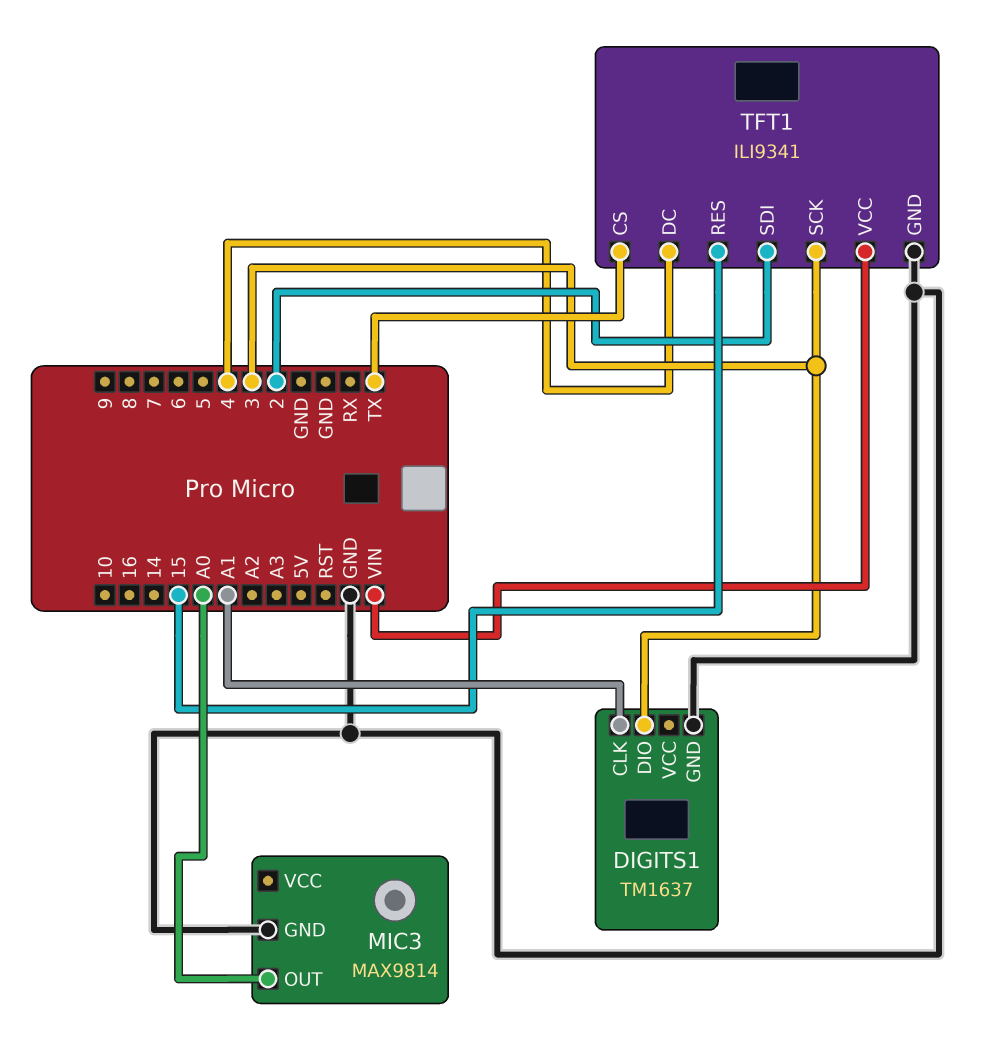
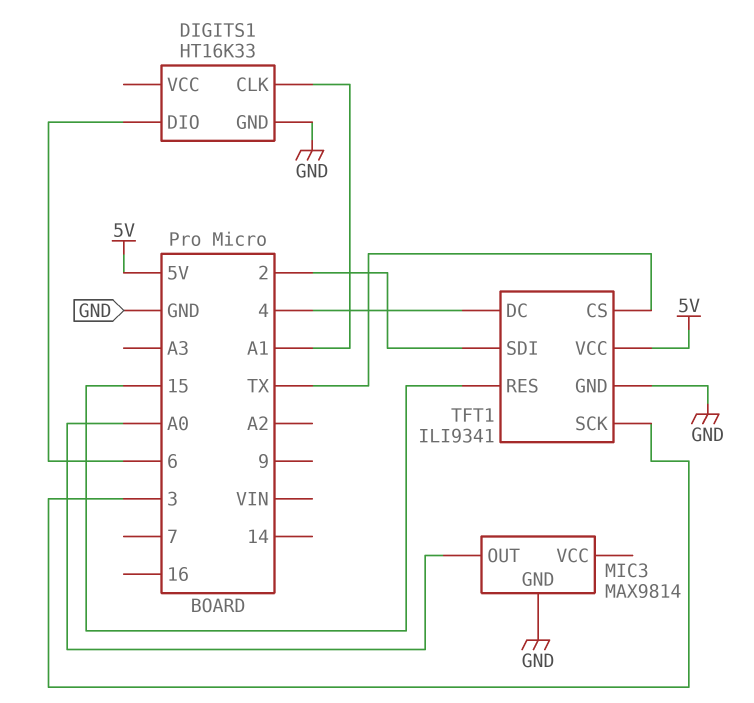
DIGITS1: TM1637 -> HT16K33
DIGITS1 pin DIO: 3 -> 6
TFT1 pin VCC: VIN -> 5V

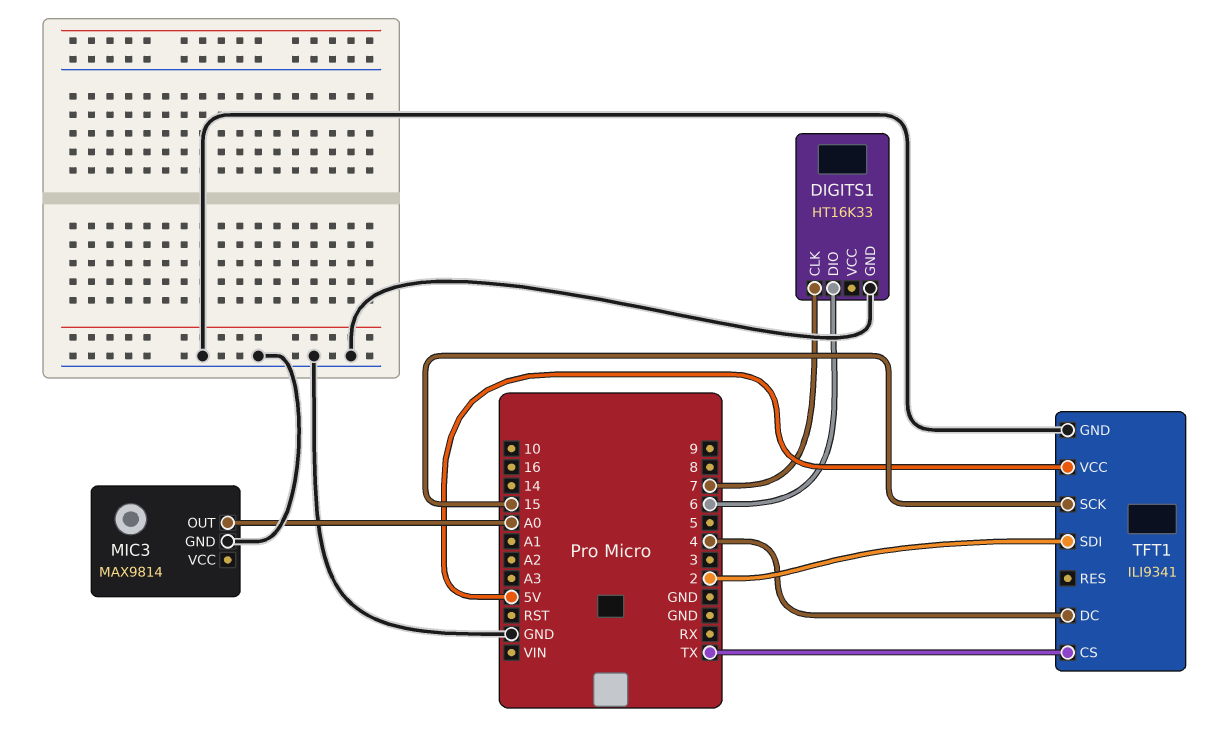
DIGITS1 pin CLK: A1 -> 7
TFT1 pin RES: 15 -> none
TFT1 pin SCK: 3 -> 15

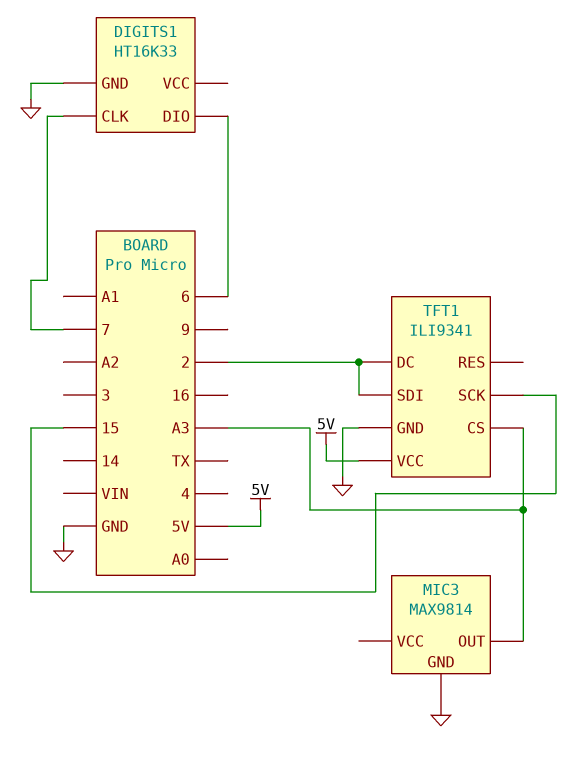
MIC3 pin OUT: A0 -> A3
TFT1 pin CS: TX -> A3
TFT1 pin DC: 4 -> 2

